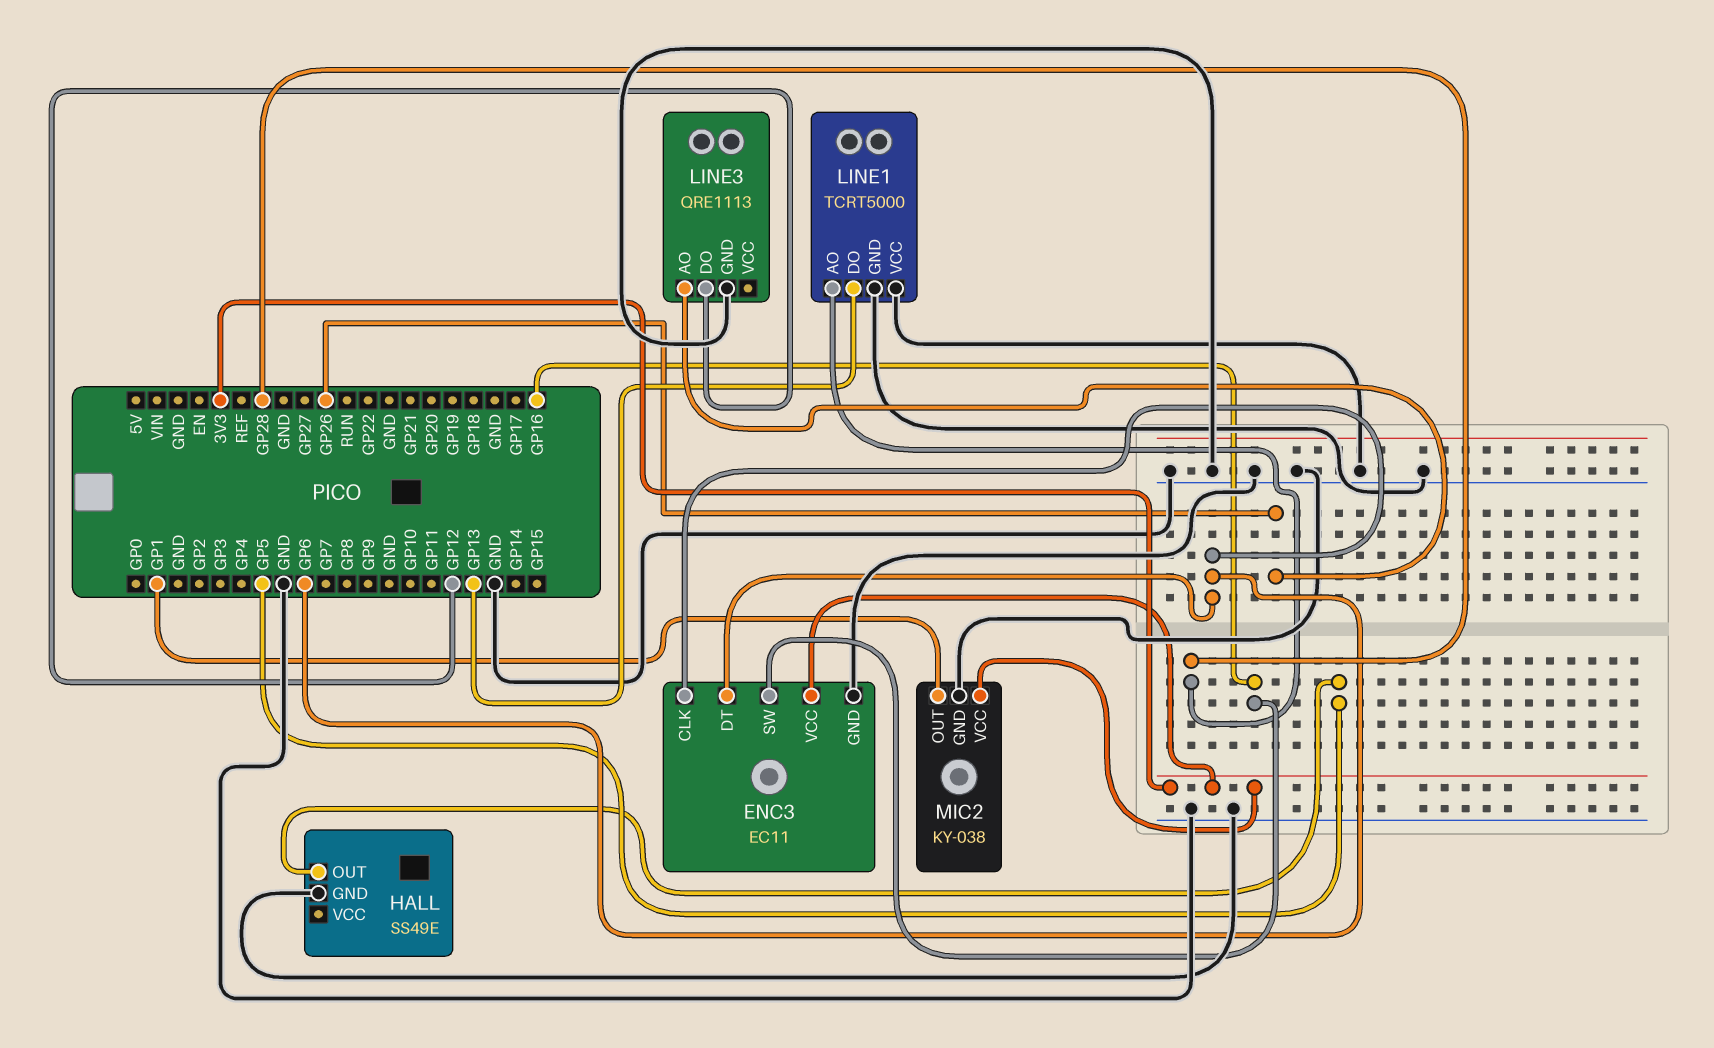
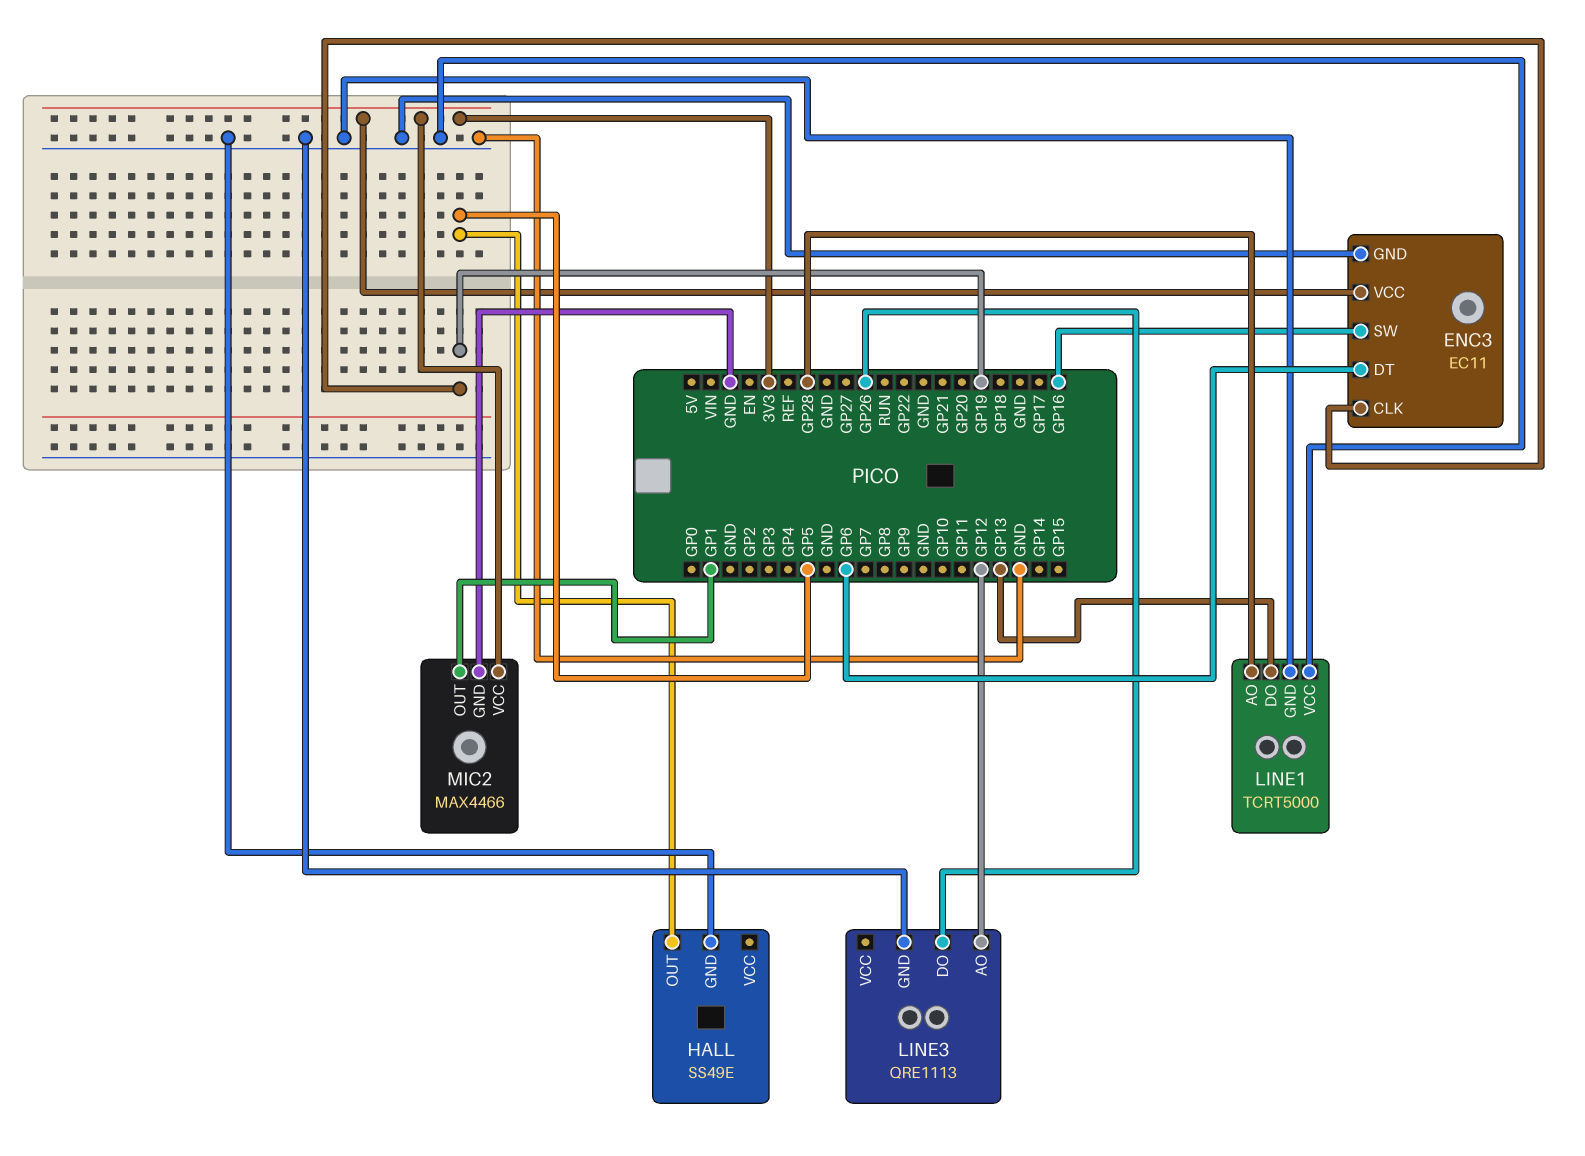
ENC3 pin CLK: GP6 -> GP19
LINE3 pin AO: GP26 -> GP12
LINE3 pin DO: GP12 -> GP26
MIC2: KY-038 -> MAX4466

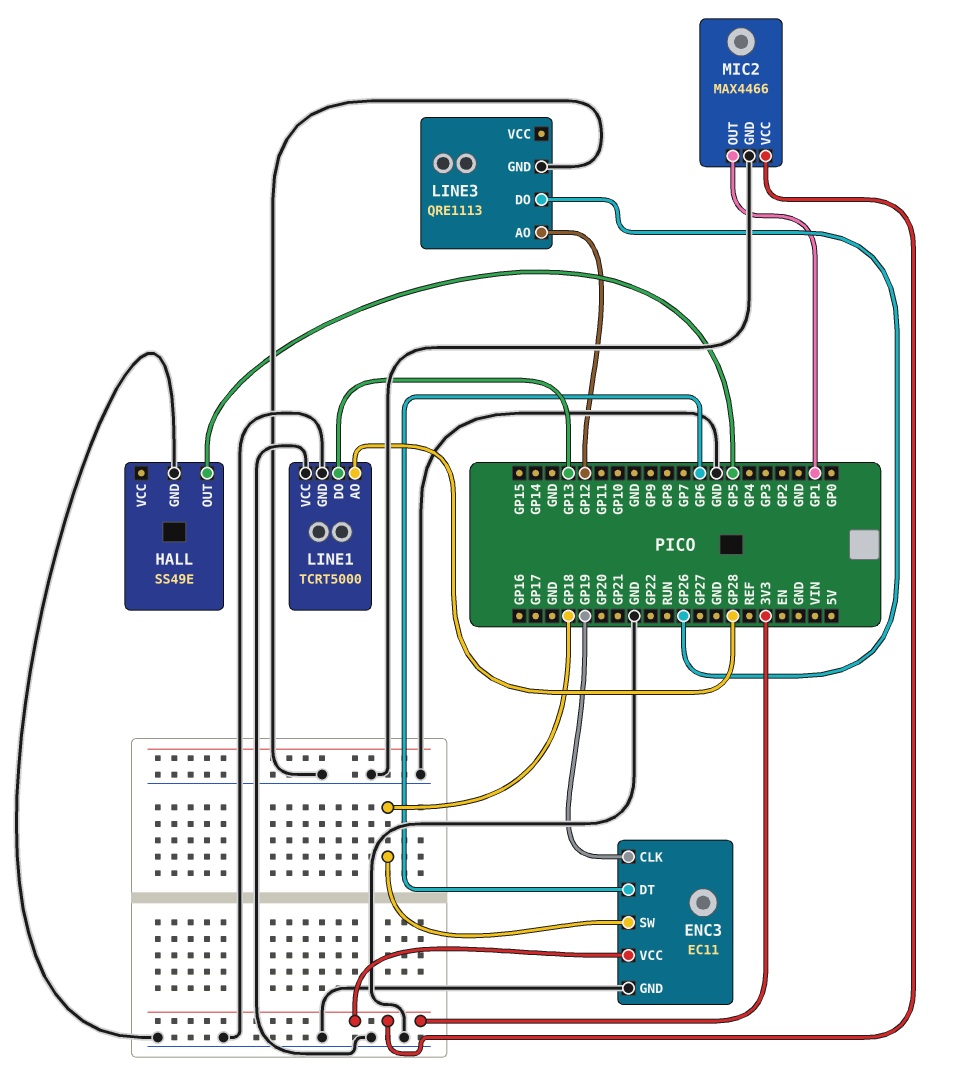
ENC3 pin SW: GP16 -> GP18

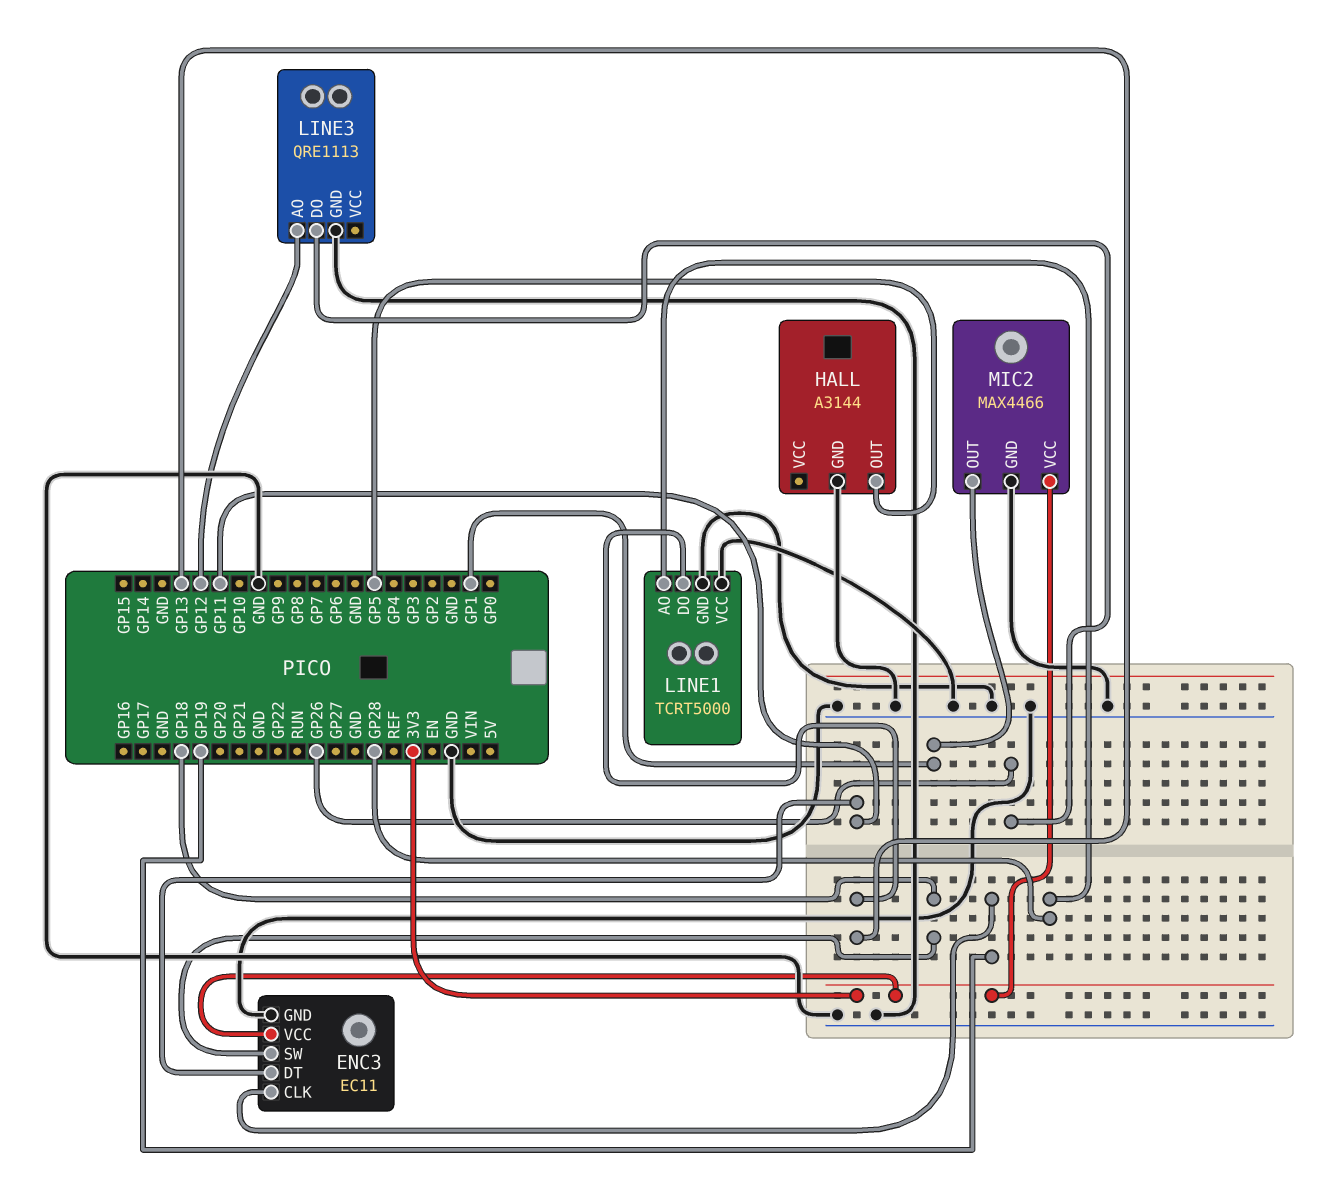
ENC3 pin DT: GP6 -> GP11
HALL: SS49E -> A3144

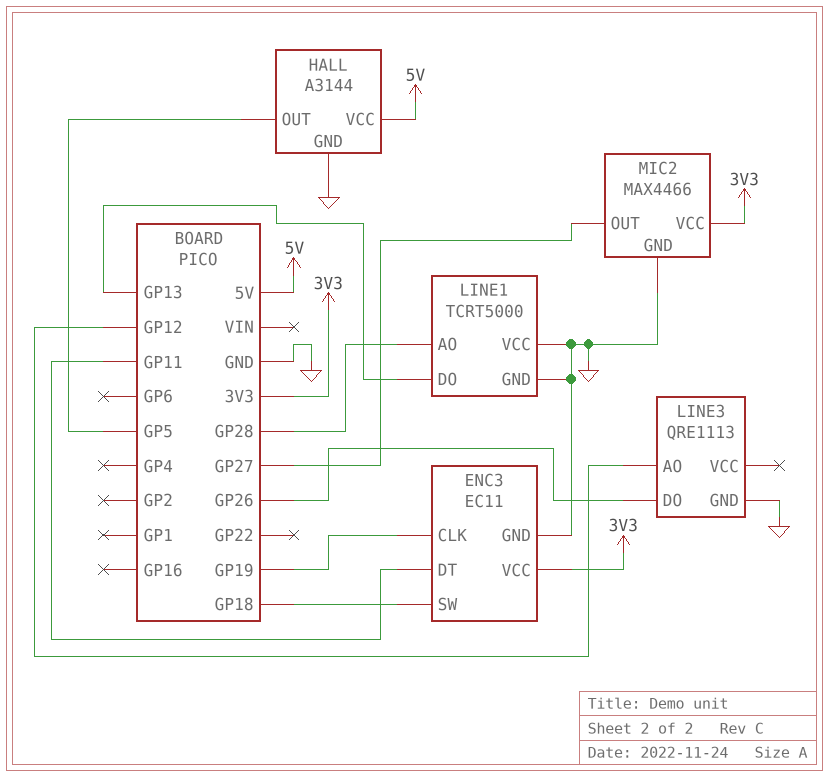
HALL pin VCC: none -> 5V
MIC2 pin OUT: GP1 -> GP27

